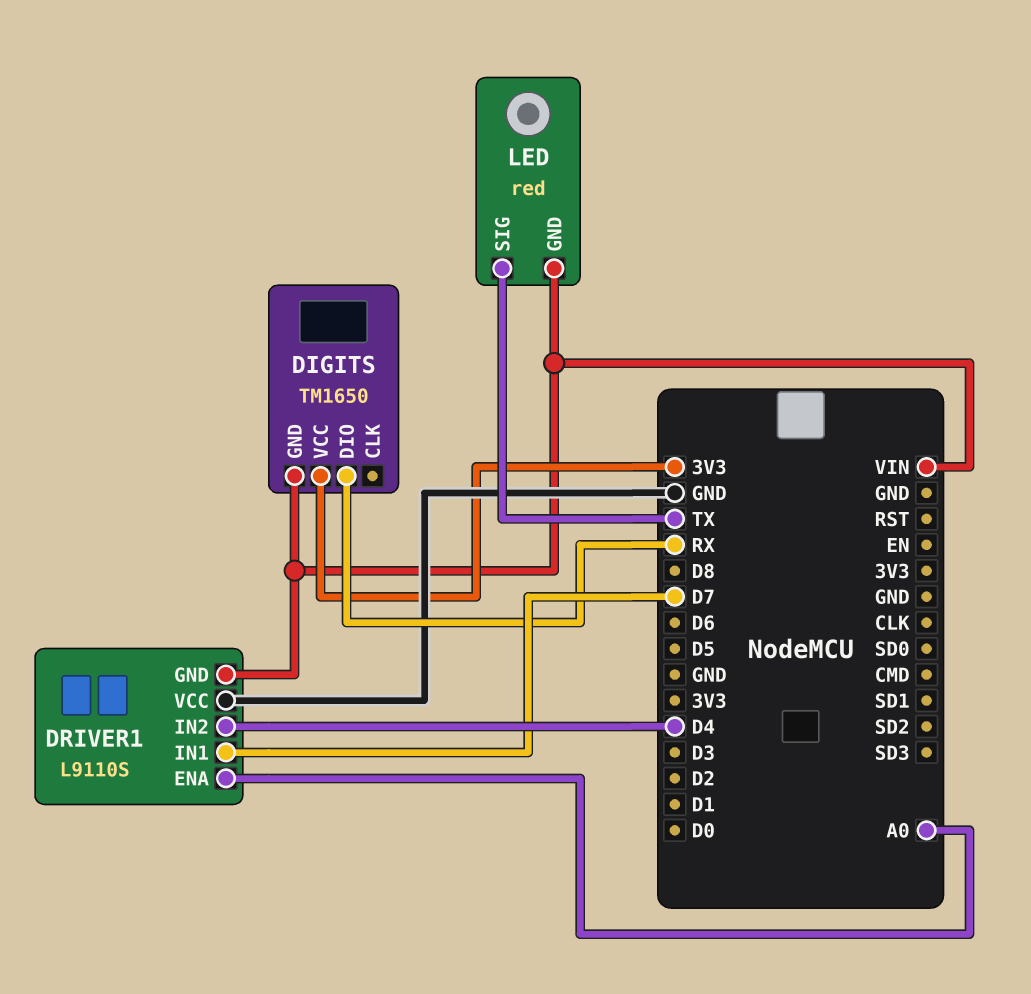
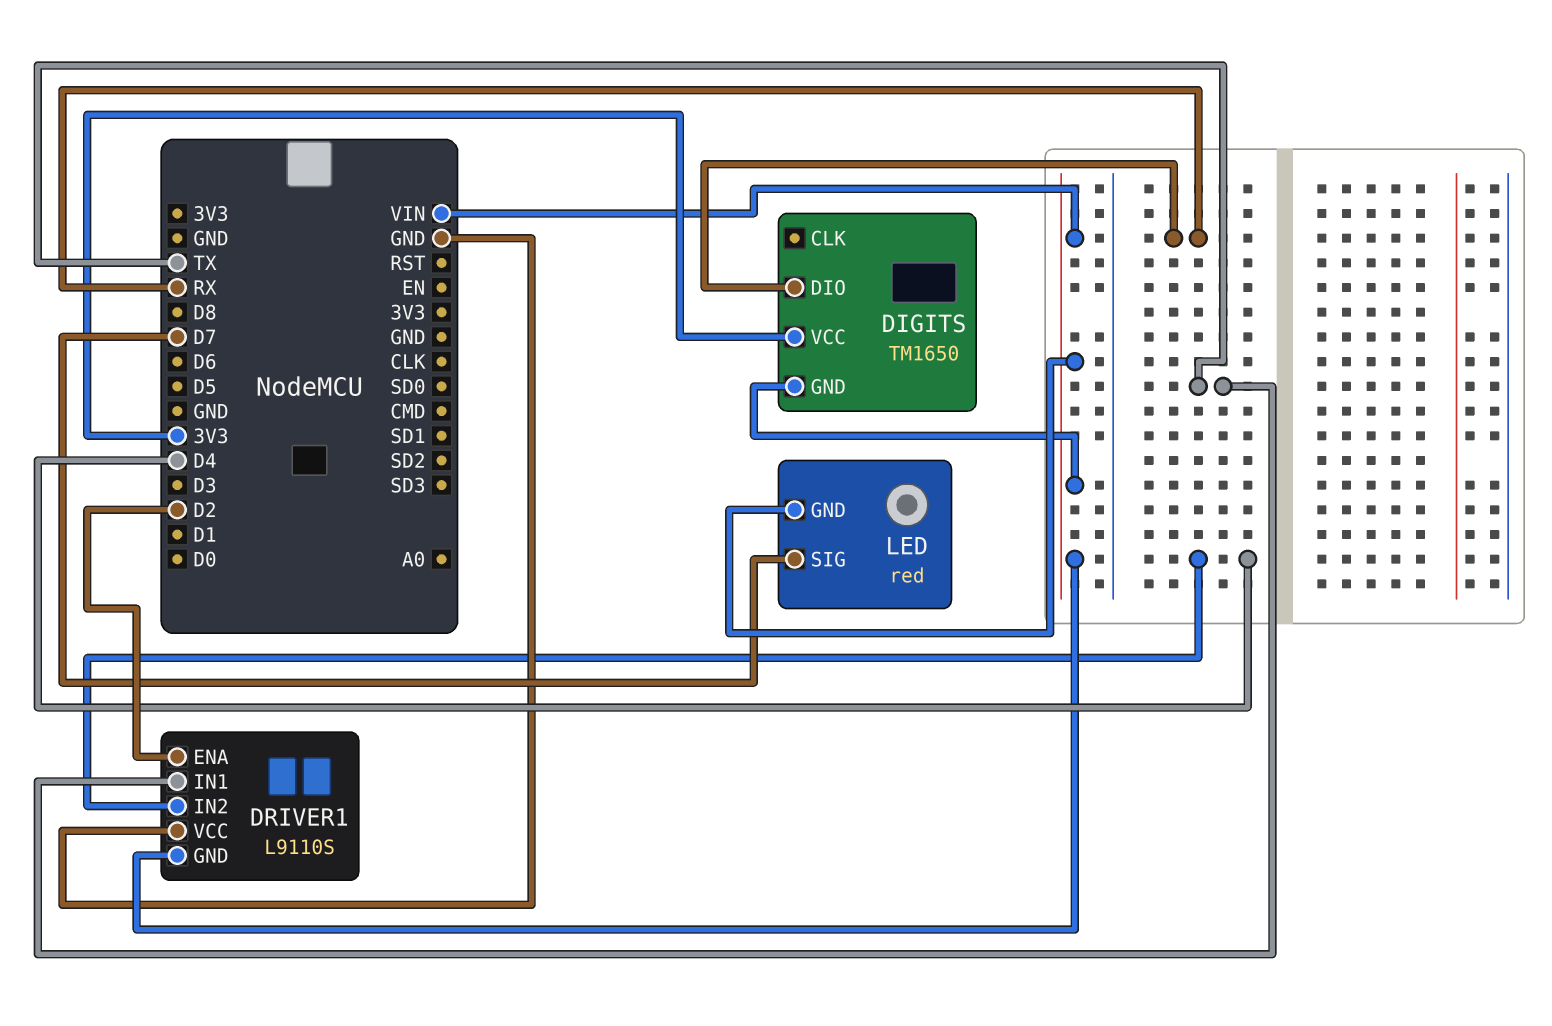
DRIVER1 pin ENA: A0 -> D2
DRIVER1 pin IN1: D7 -> TX
LED pin SIG: TX -> D7

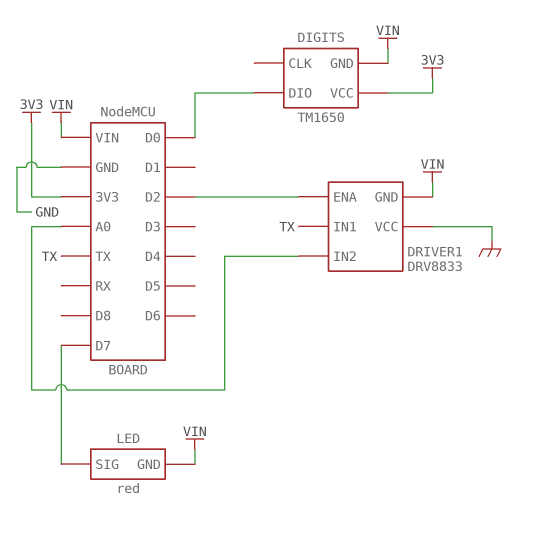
DIGITS pin DIO: RX -> D0
DRIVER1: L9110S -> DRV8833
DRIVER1 pin IN2: D4 -> A0

